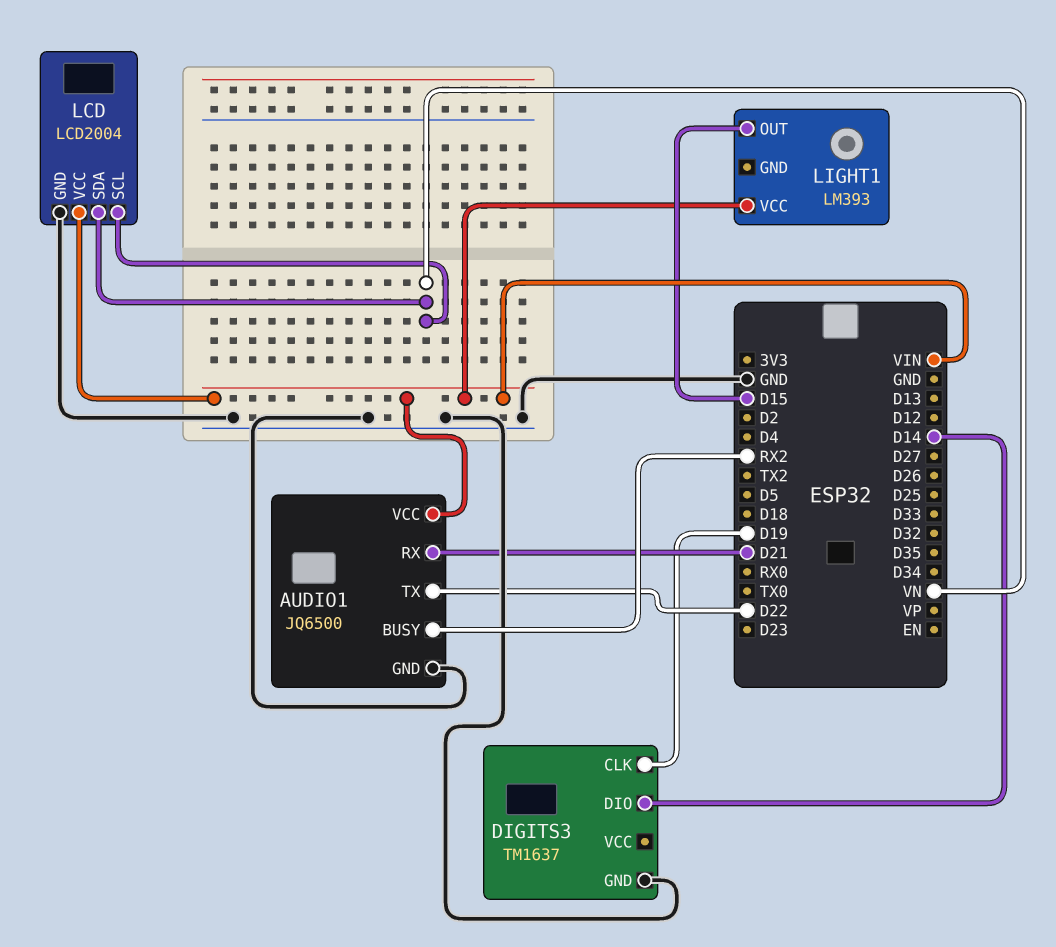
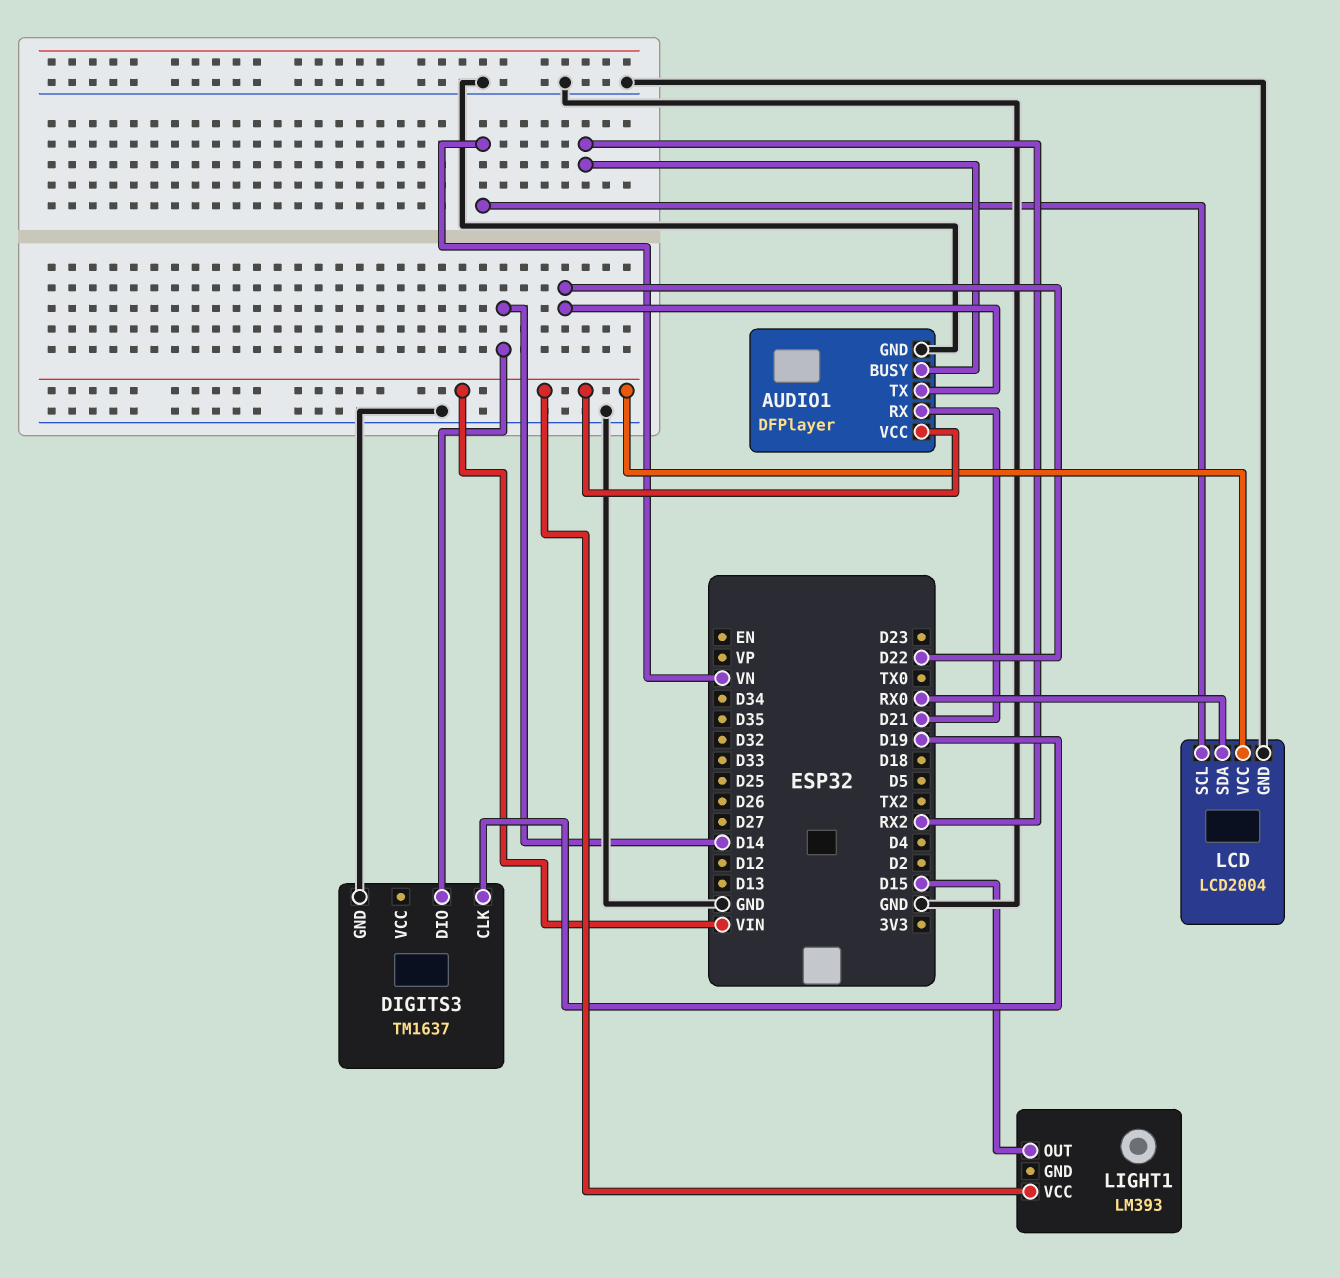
AUDIO1: JQ6500 -> DFPlayer
LCD pin SDA: VN -> RX0

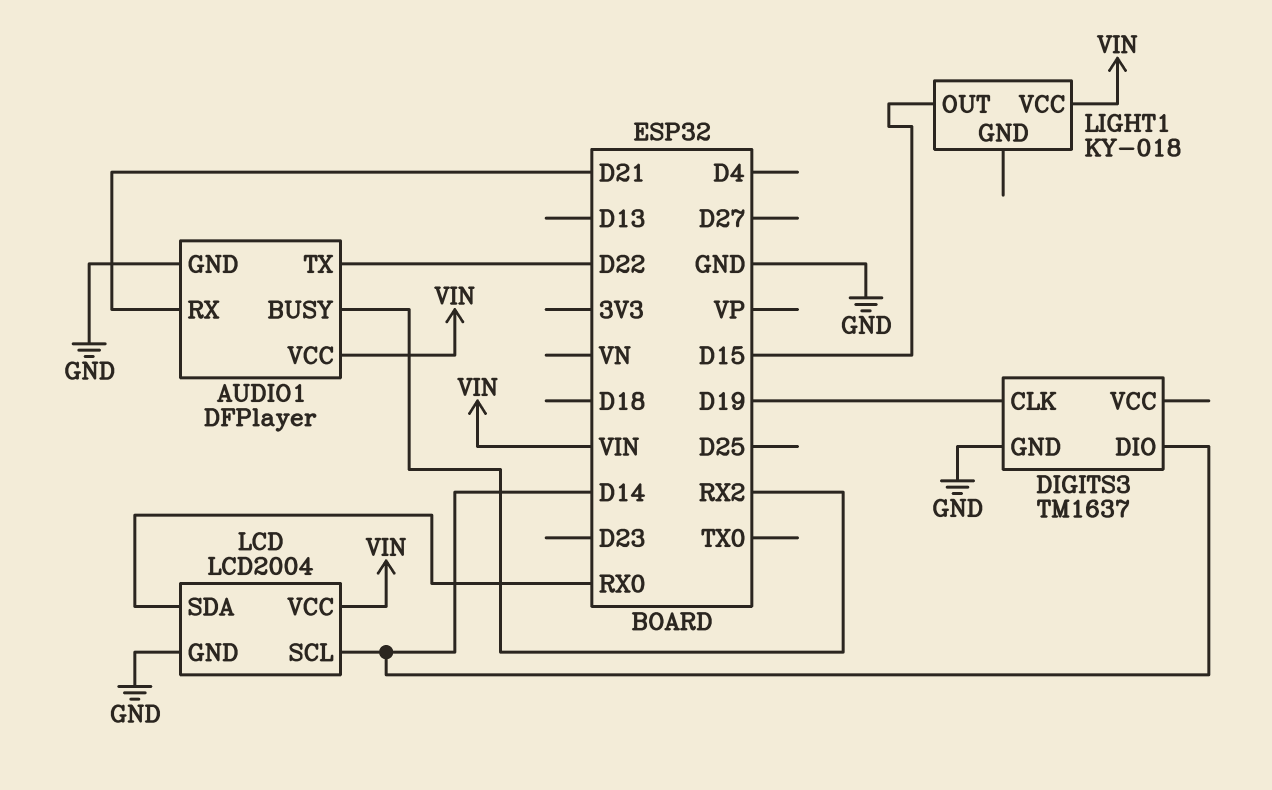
LCD pin SCL: VN -> D14
LIGHT1: LM393 -> KY-018

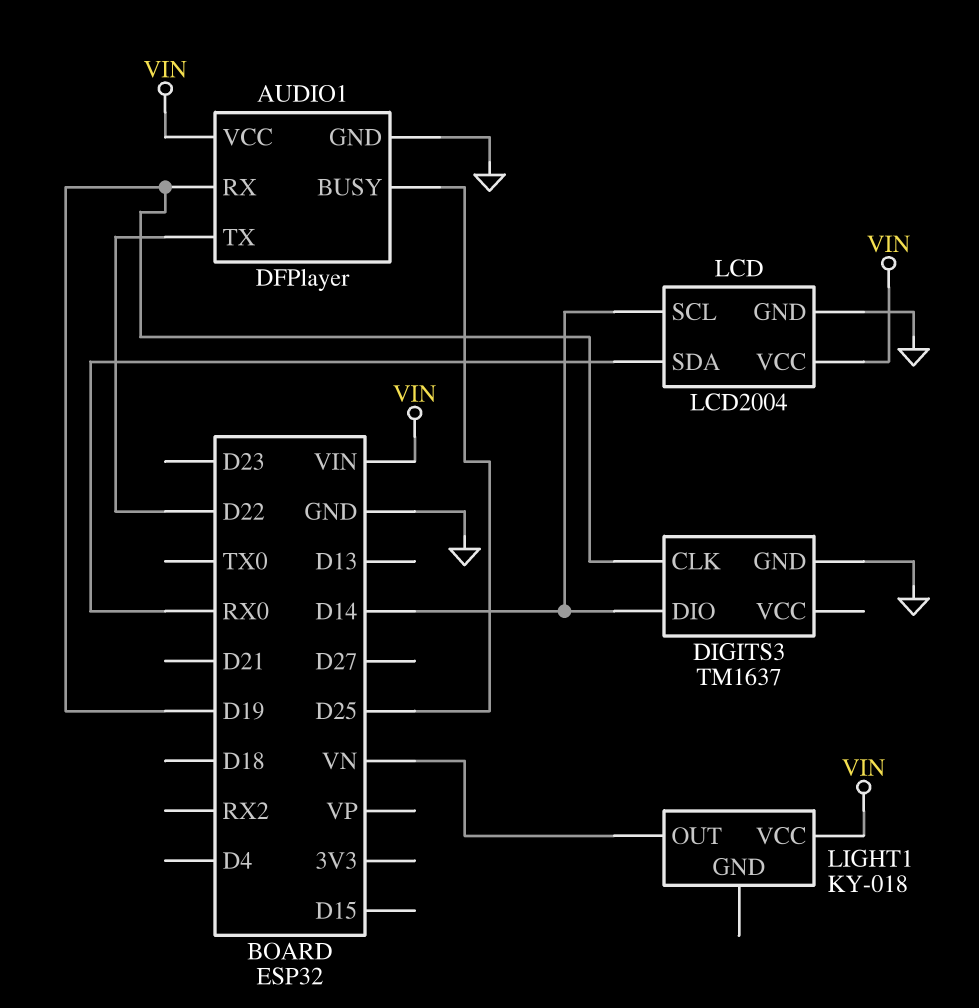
AUDIO1 pin BUSY: RX2 -> D25
AUDIO1 pin RX: D21 -> D19
LIGHT1 pin OUT: D15 -> VN

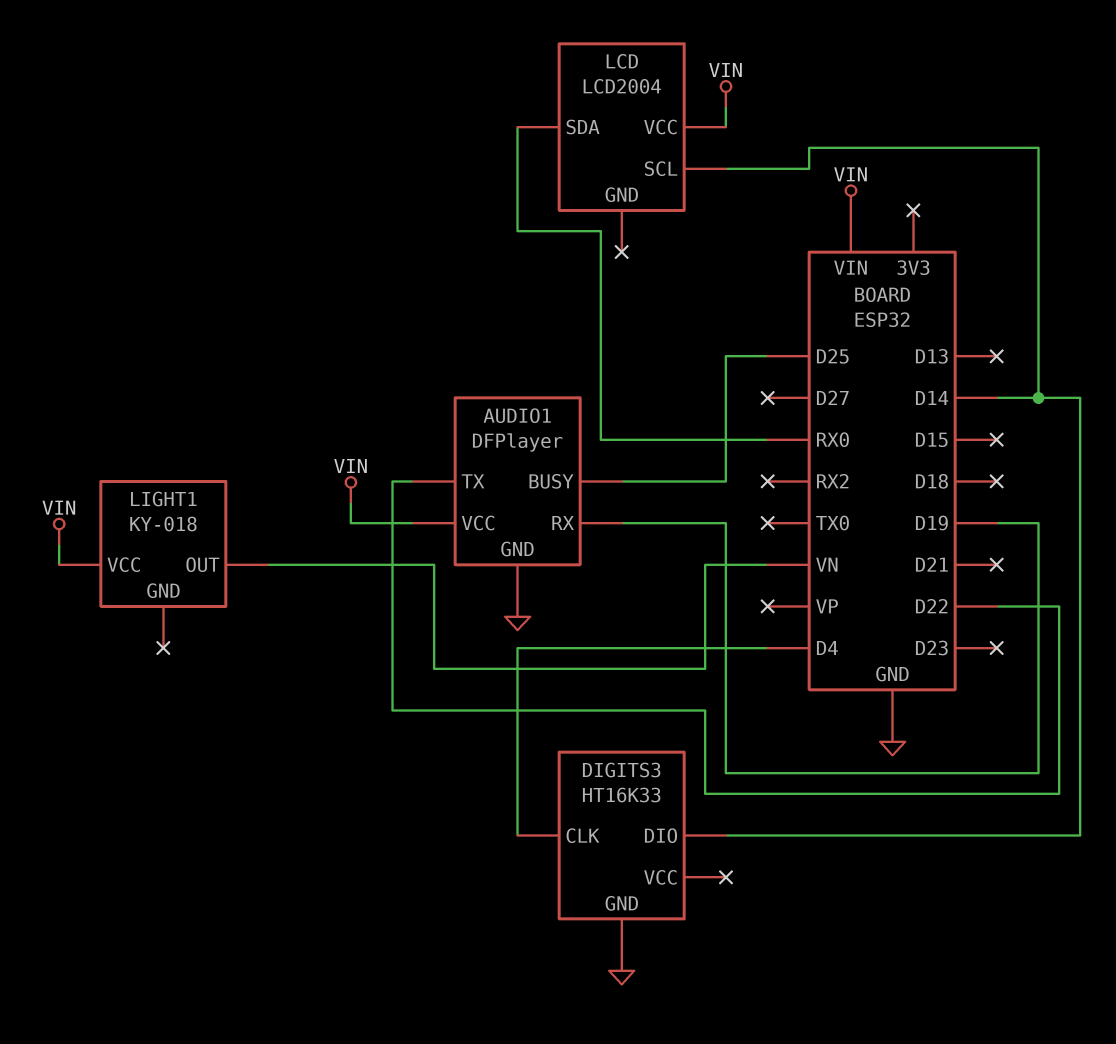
DIGITS3: TM1637 -> HT16K33
DIGITS3 pin CLK: D19 -> D4
LCD pin GND: GND -> none

